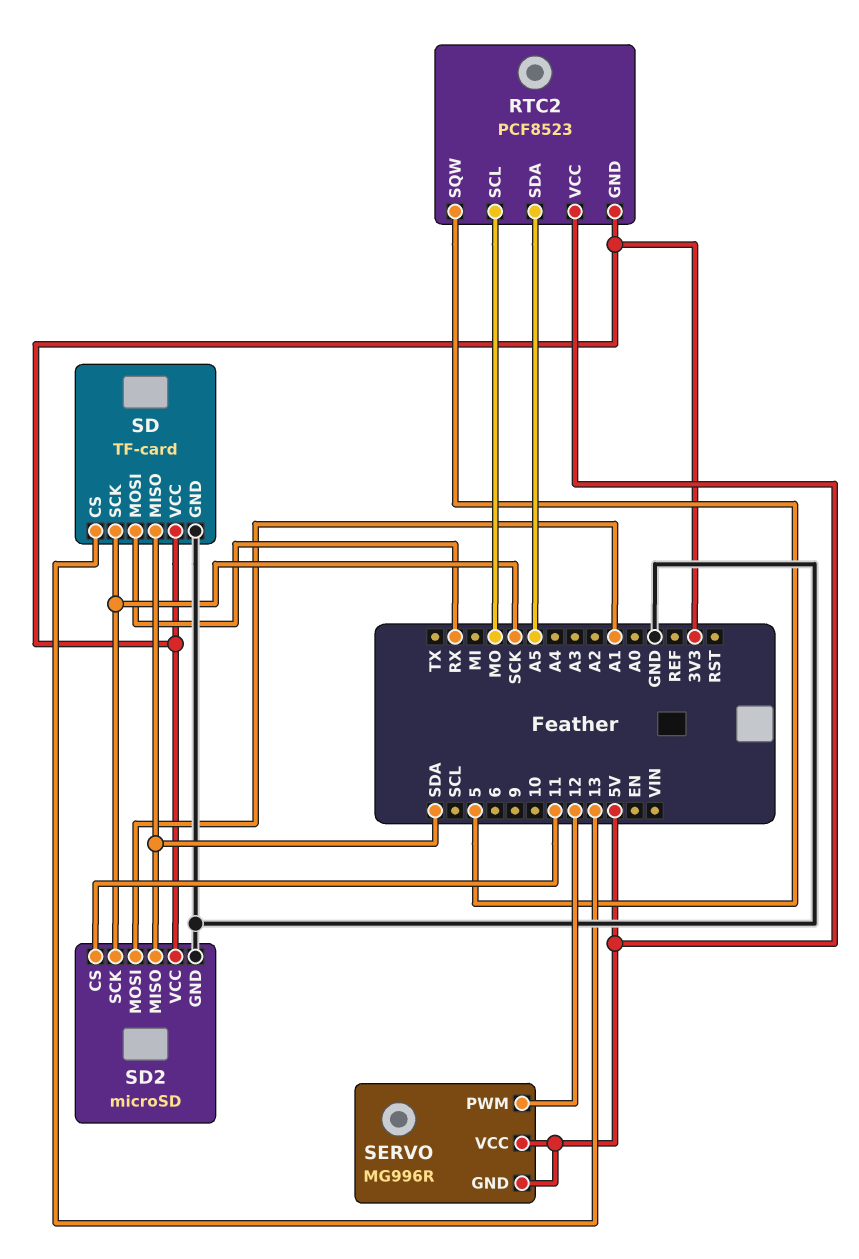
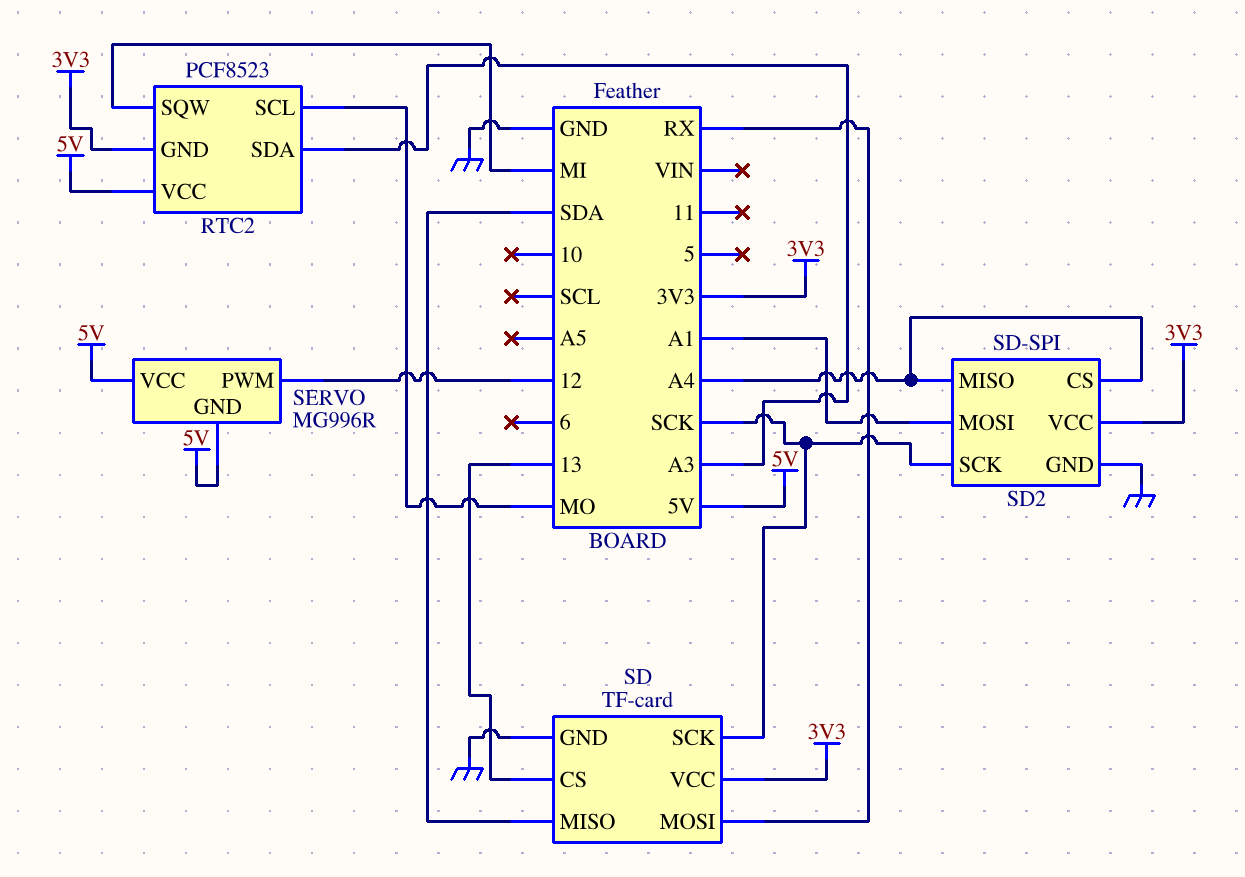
RTC2 pin SDA: A5 -> A3
RTC2 pin SQW: 5 -> MI
SD2: microSD -> SD-SPI
SD2 pin CS: 11 -> A4
SD2 pin MISO: SDA -> A4

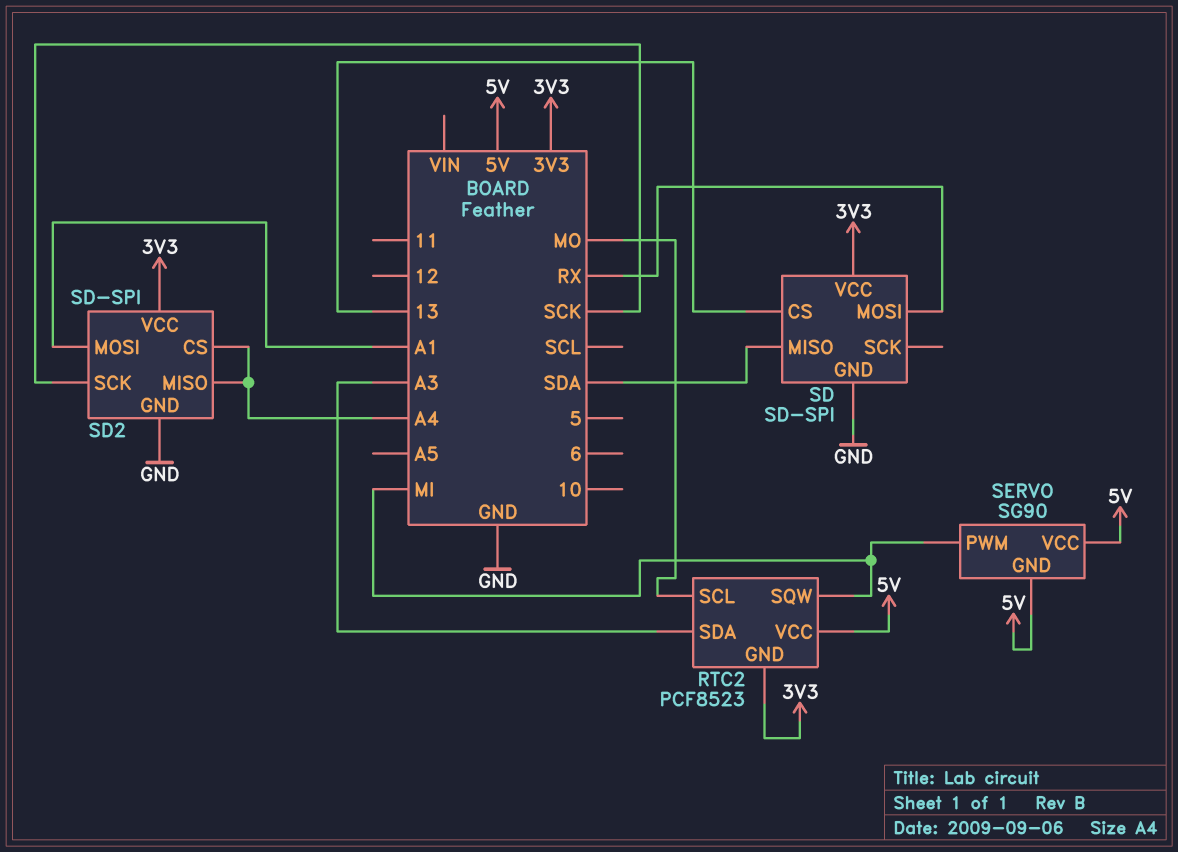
SD: TF-card -> SD-SPI
SD pin SCK: SCK -> none
SERVO: MG996R -> SG90
SERVO pin PWM: 12 -> MI

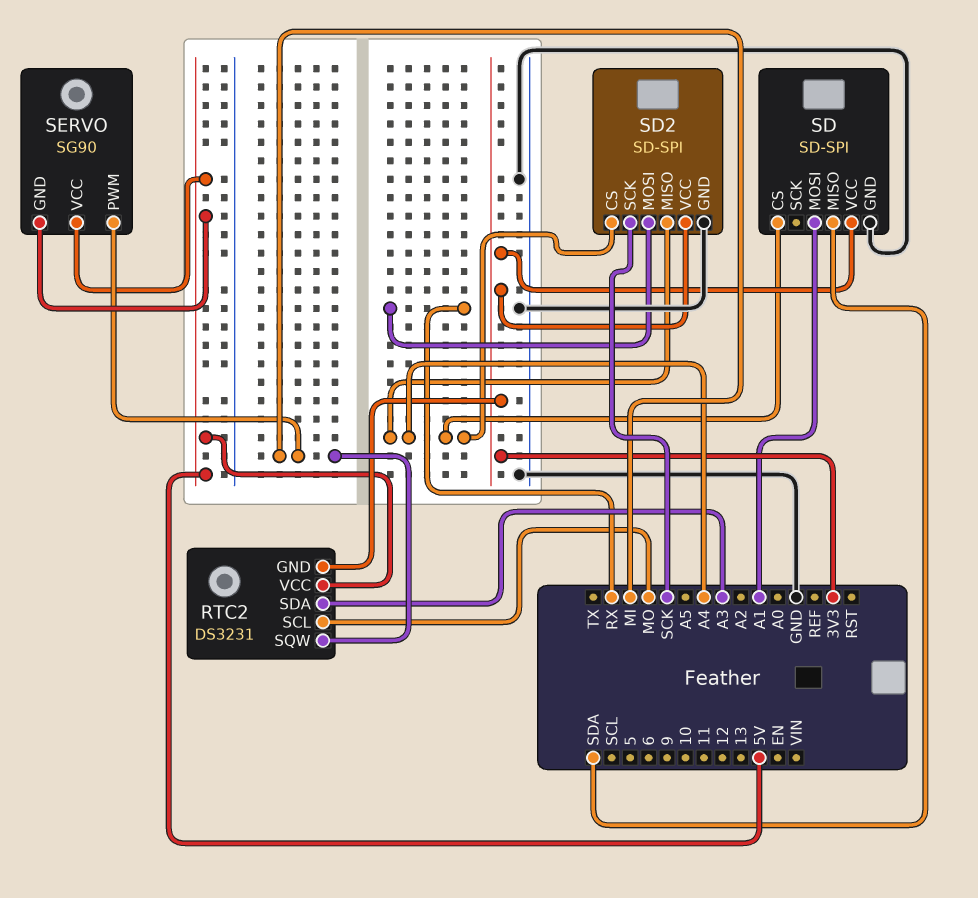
RTC2: PCF8523 -> DS3231
SD pin CS: 13 -> A4
SD pin MOSI: RX -> A1
SD2 pin MOSI: A1 -> RX

